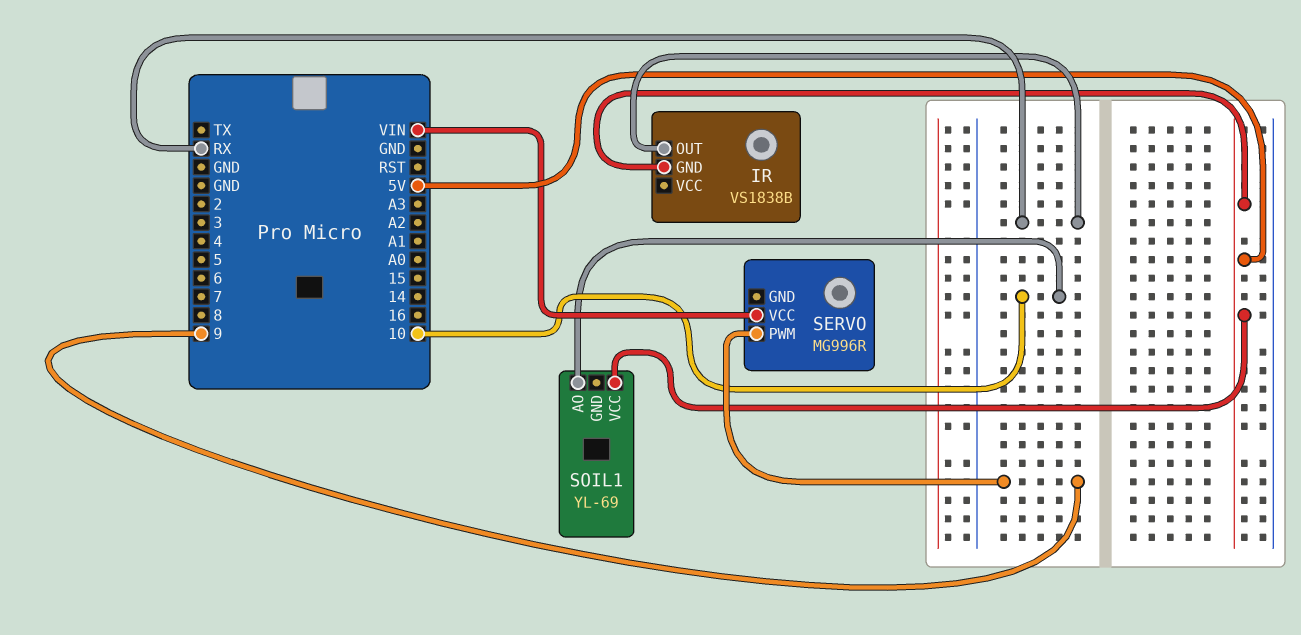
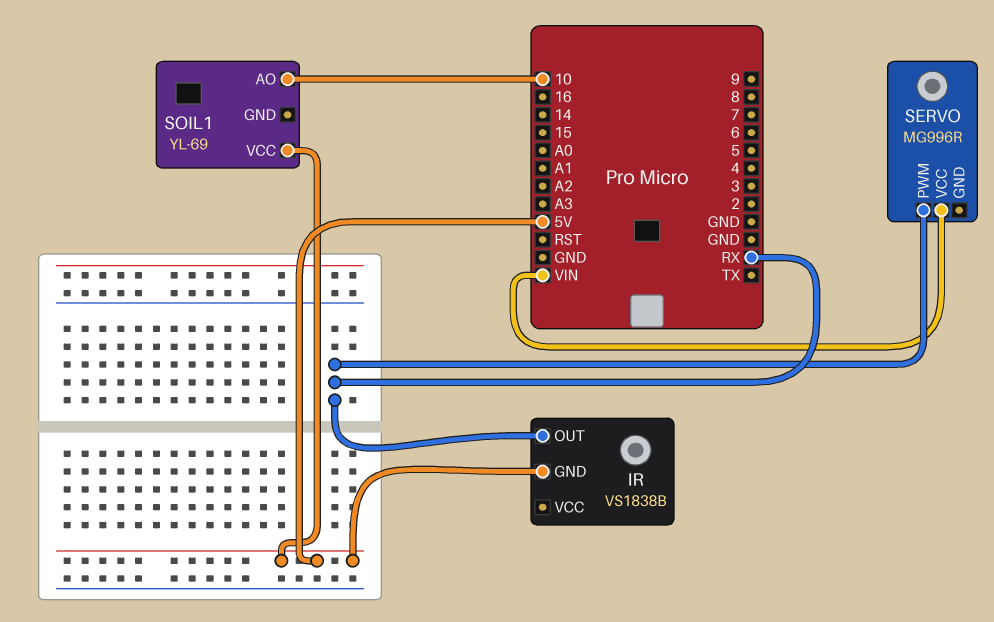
SERVO pin PWM: 9 -> RX

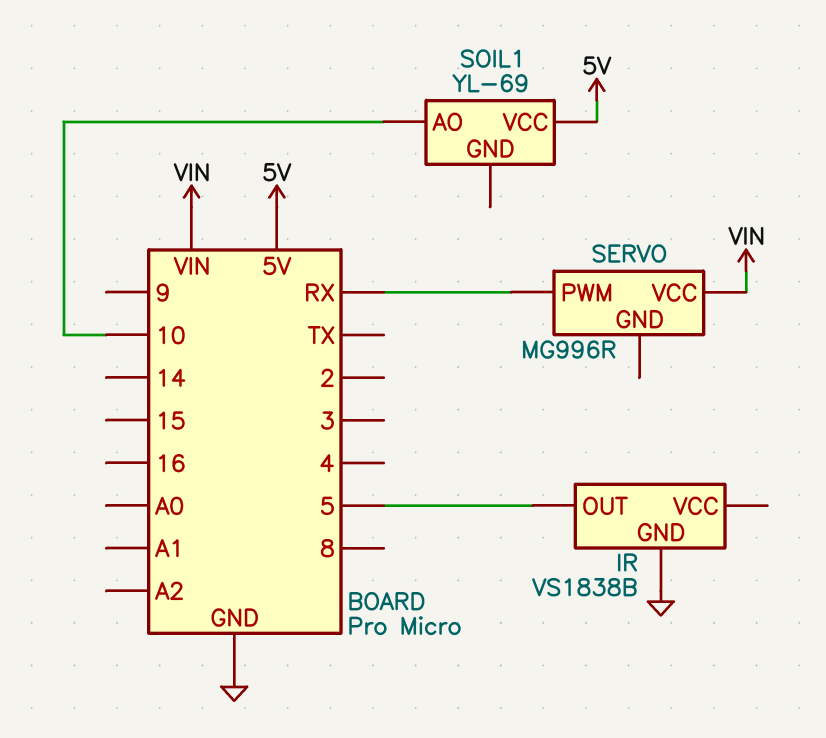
IR pin GND: 5V -> GND
IR pin OUT: RX -> 5

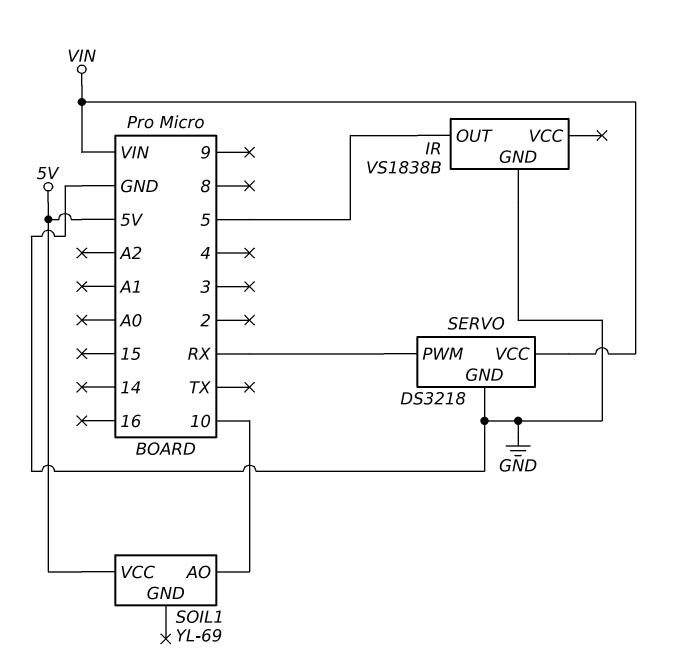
SERVO: MG996R -> DS3218
SERVO pin GND: none -> GND

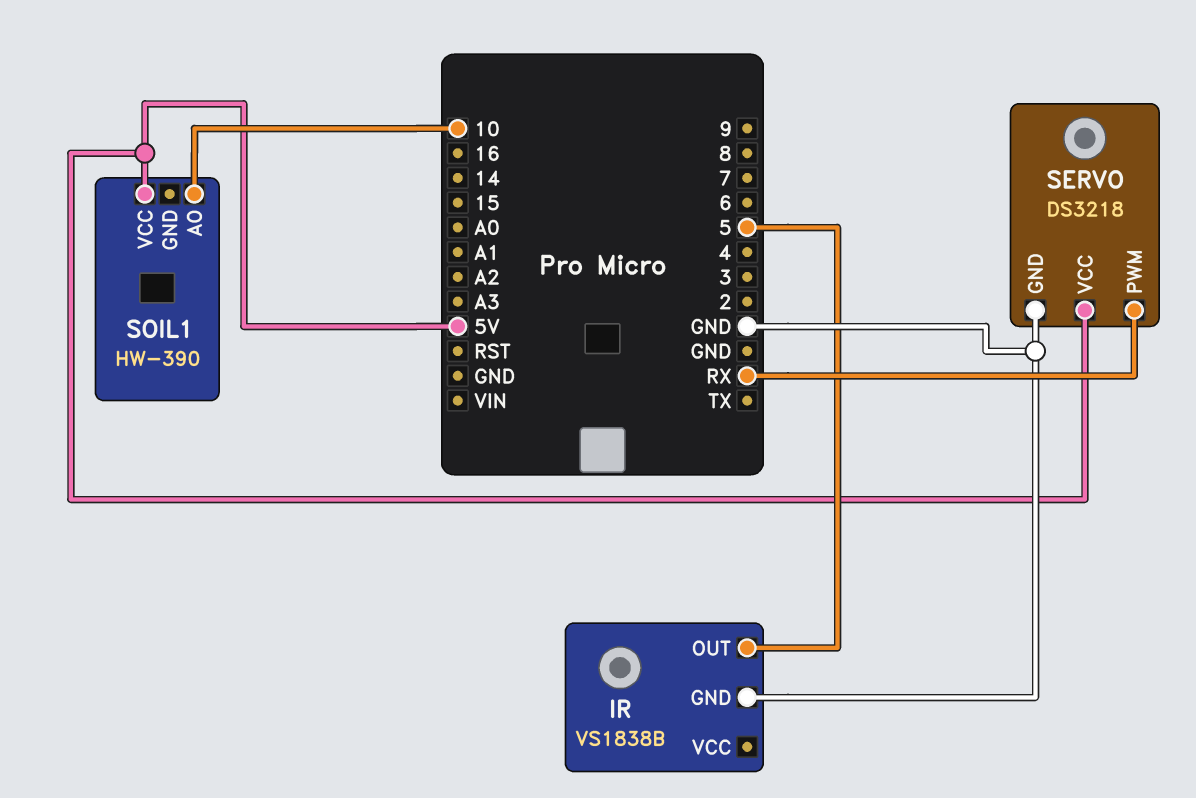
SERVO pin VCC: VIN -> 5V
SOIL1: YL-69 -> HW-390

